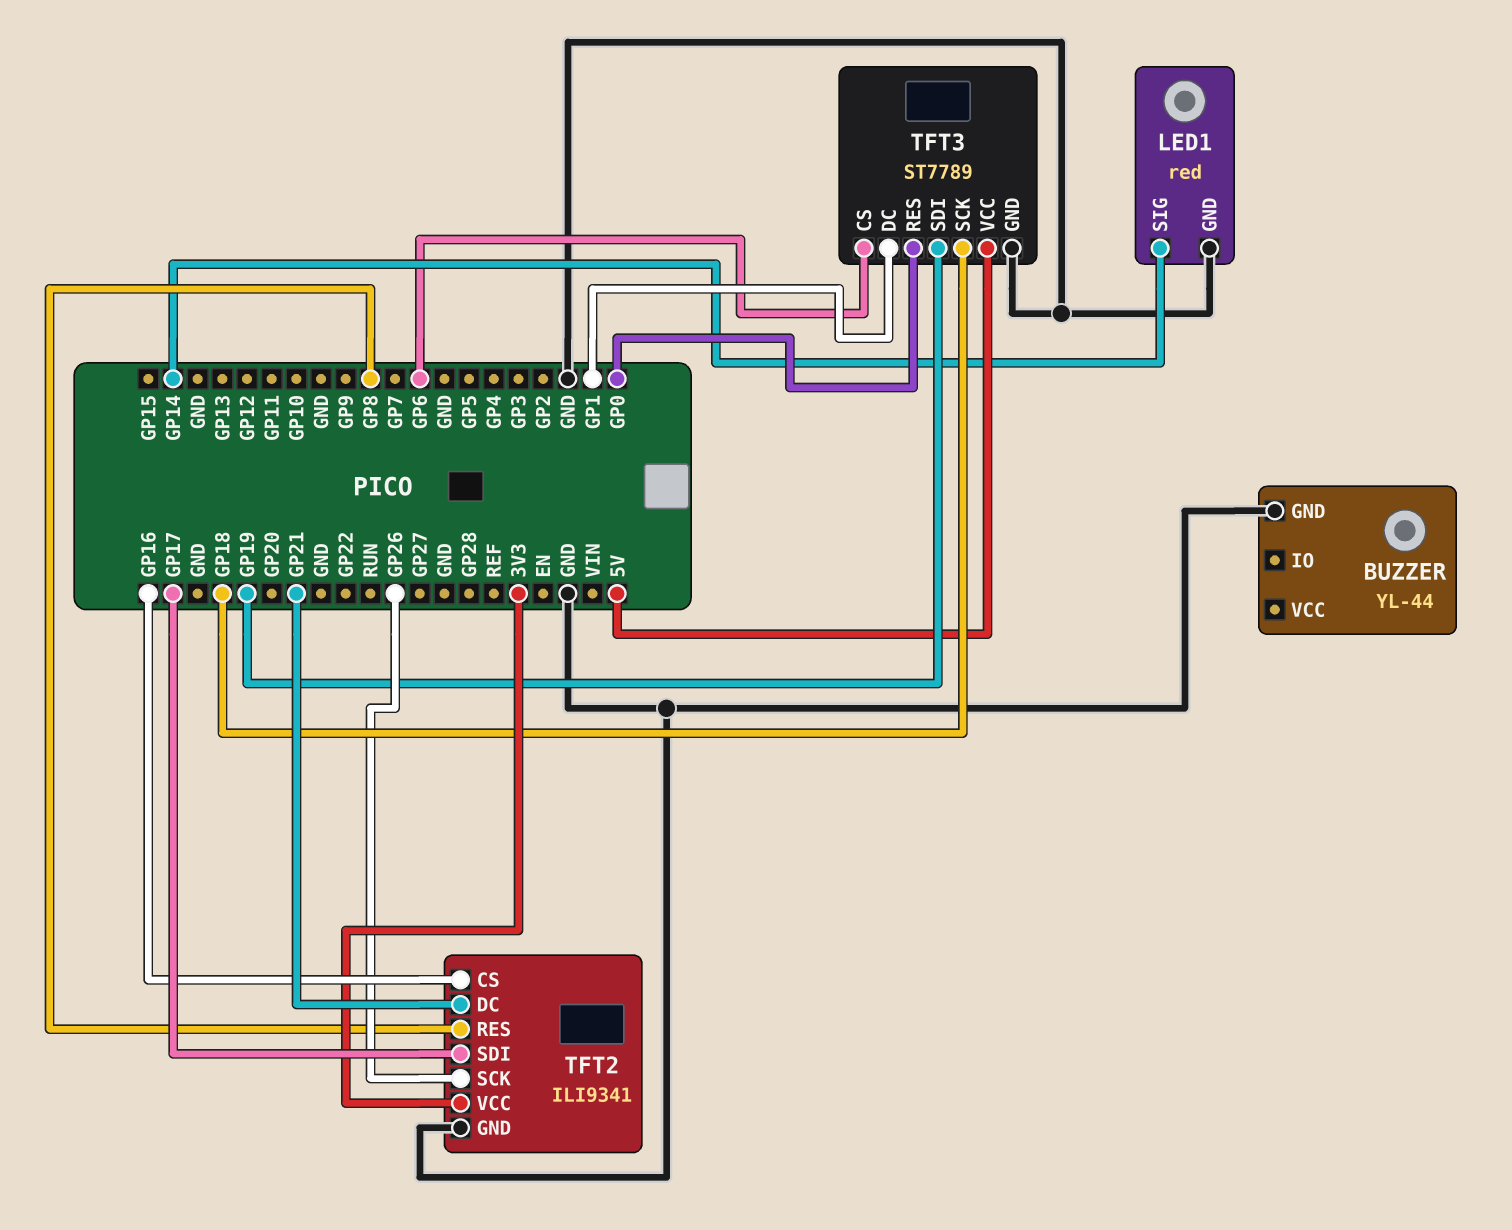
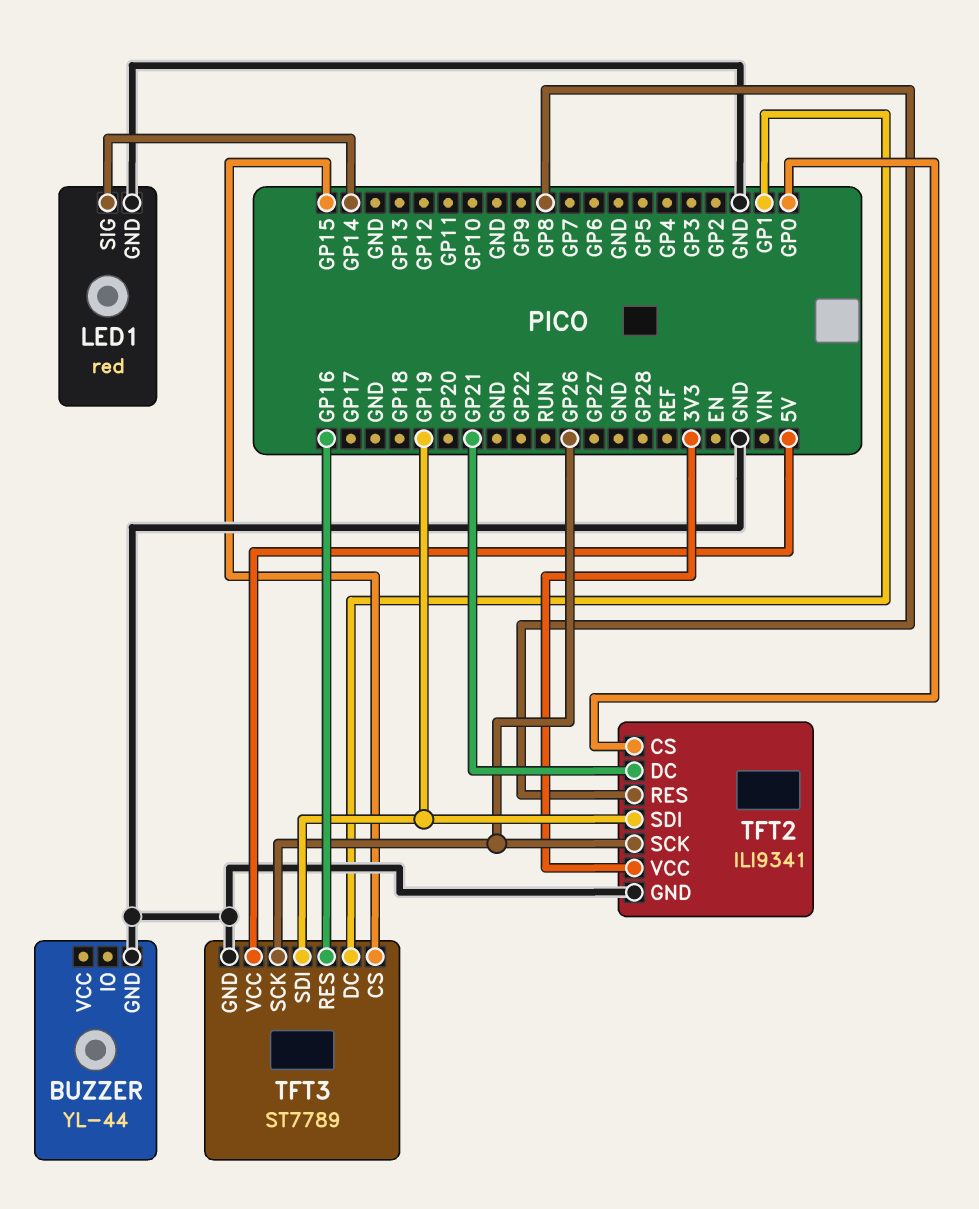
TFT2 pin CS: GP16 -> GP0
TFT2 pin SDI: GP17 -> GP19
TFT3 pin CS: GP6 -> GP15
TFT3 pin RES: GP0 -> GP16
TFT3 pin SCK: GP18 -> GP26

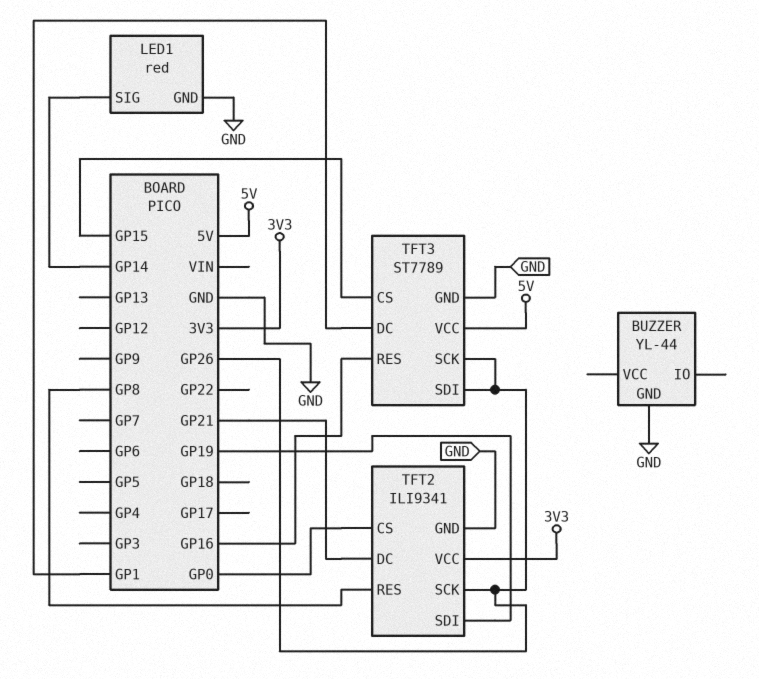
TFT3 pin SDI: GP19 -> GP26

